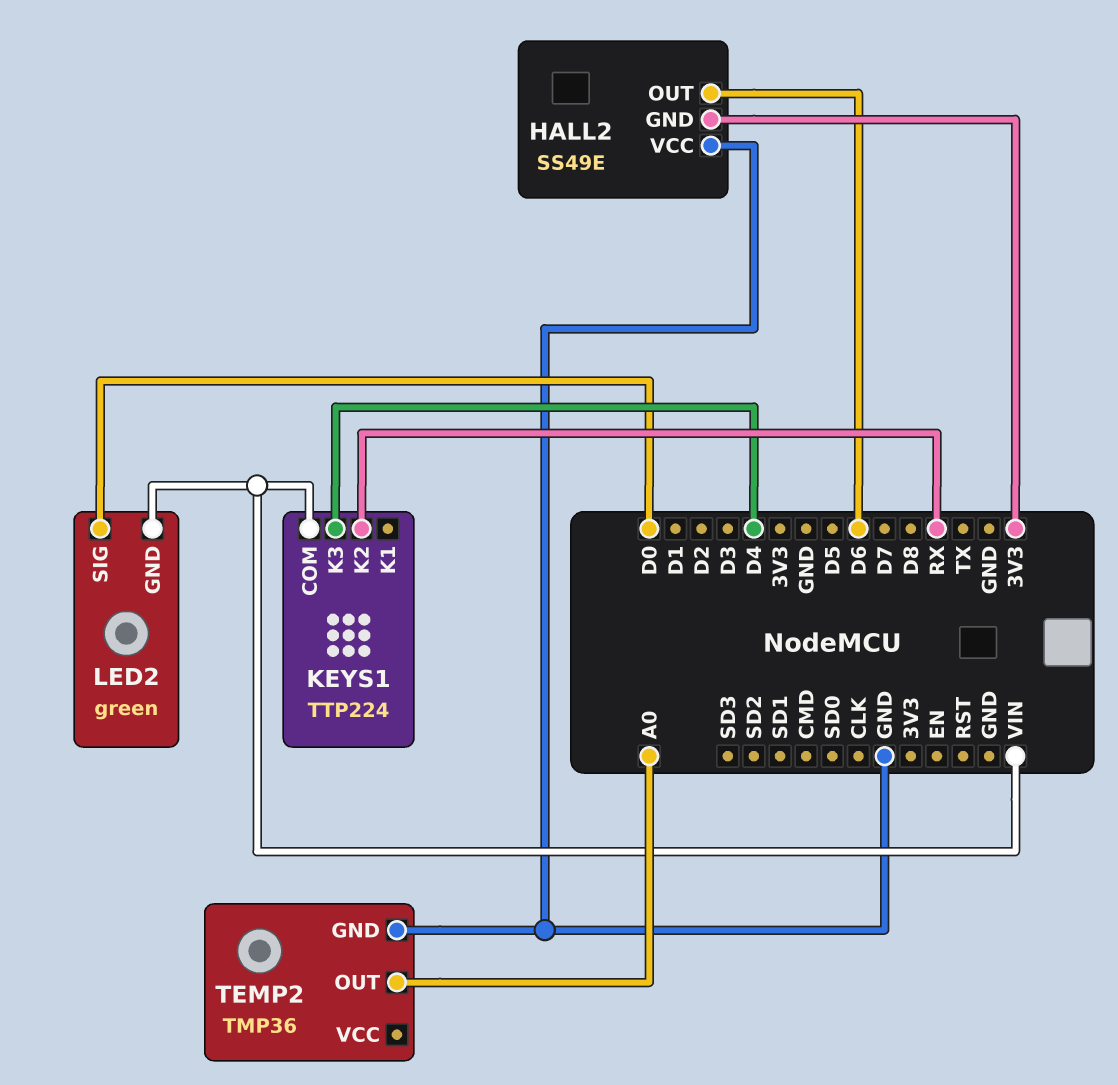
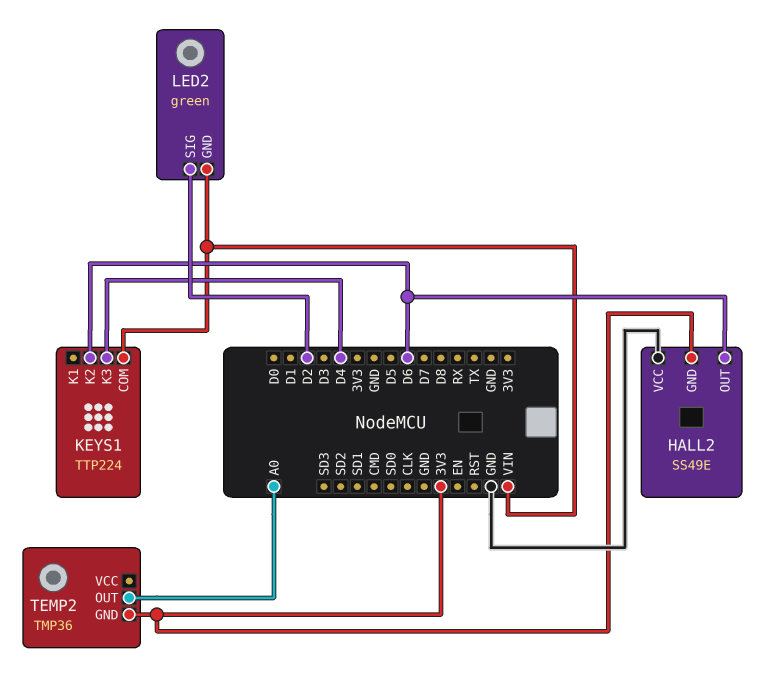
KEYS1 pin K2: RX -> D6
LED2 pin SIG: D0 -> D2
TEMP2 pin GND: GND -> 3V3

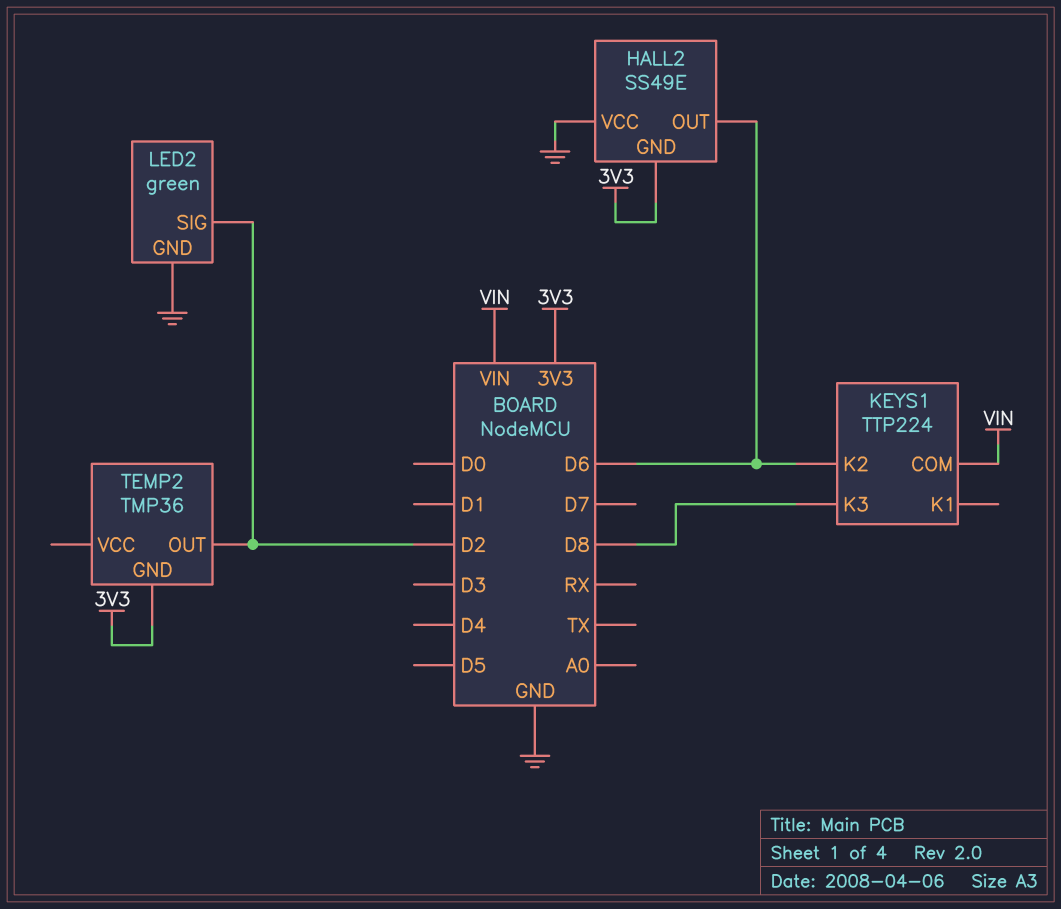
KEYS1 pin K3: D4 -> D8
LED2 pin GND: VIN -> GND
TEMP2 pin OUT: A0 -> D2

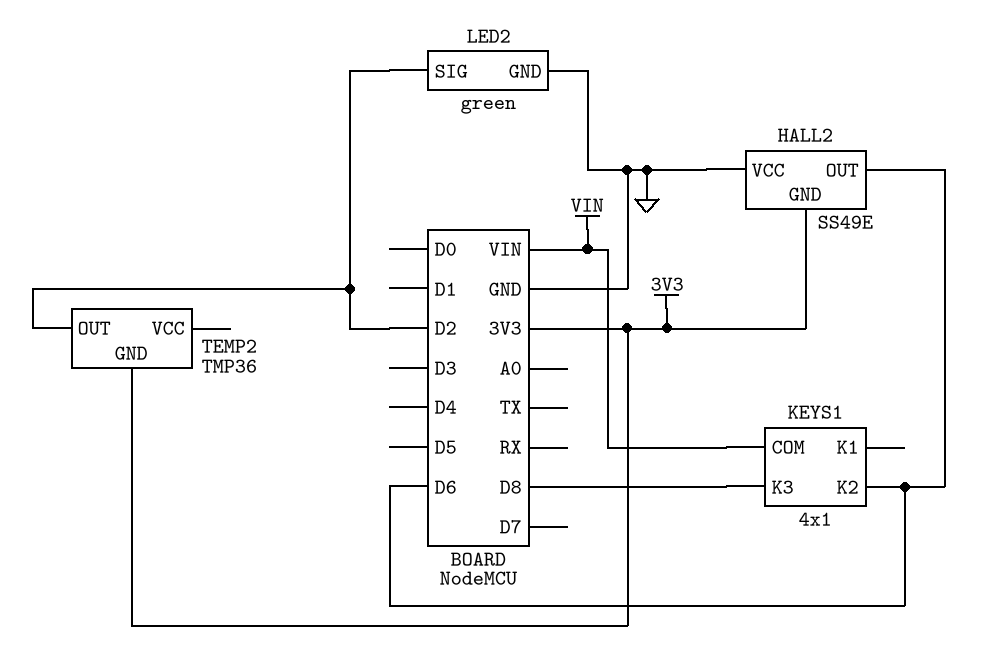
KEYS1: TTP224 -> 4x1

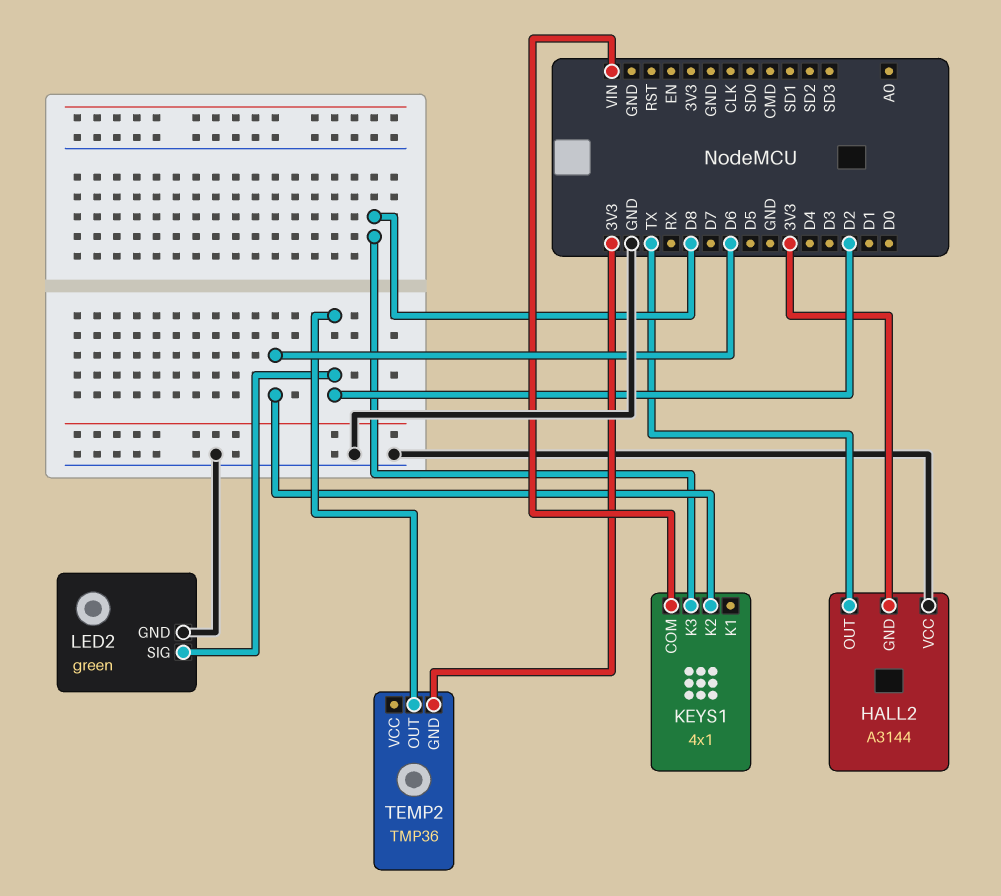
HALL2: SS49E -> A3144
HALL2 pin OUT: D6 -> TX

